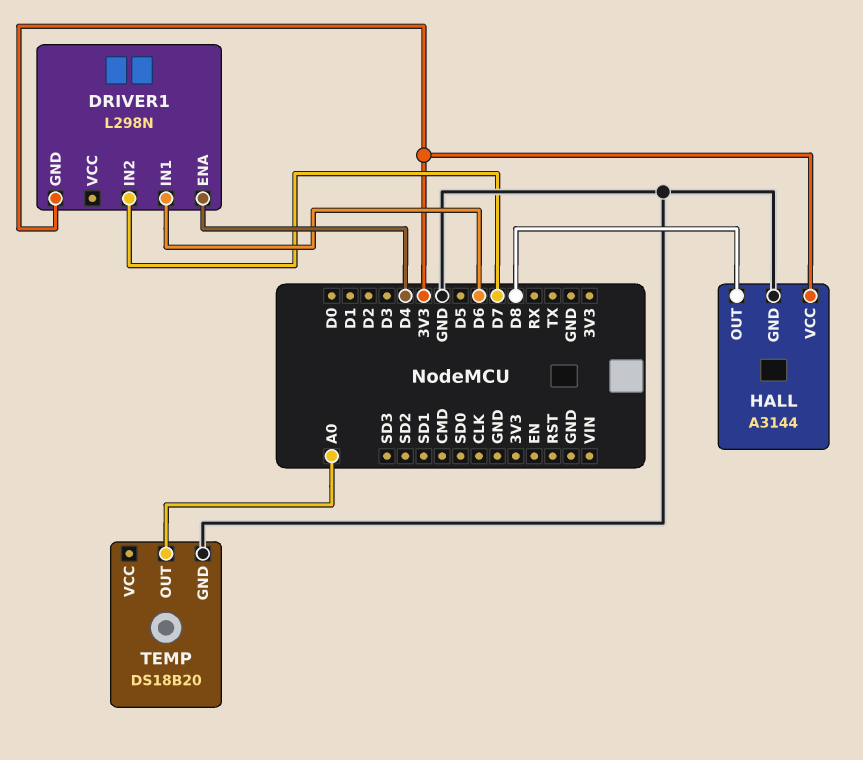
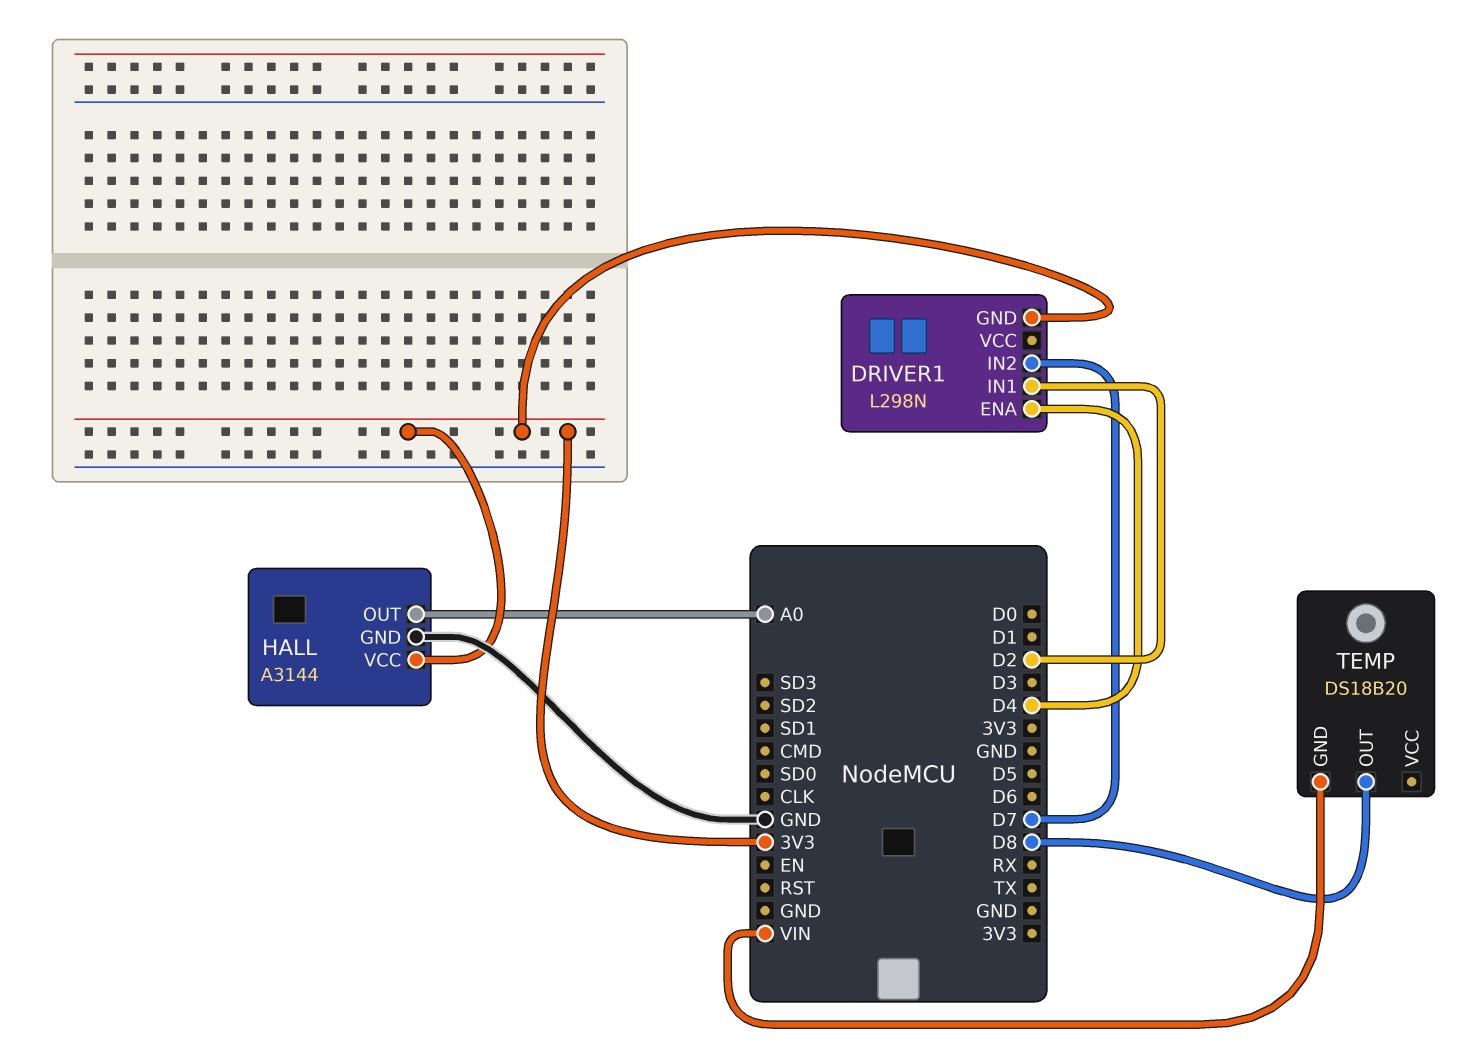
DRIVER1 pin IN1: D6 -> D2
HALL pin OUT: D8 -> A0
TEMP pin GND: GND -> VIN
TEMP pin OUT: A0 -> D8

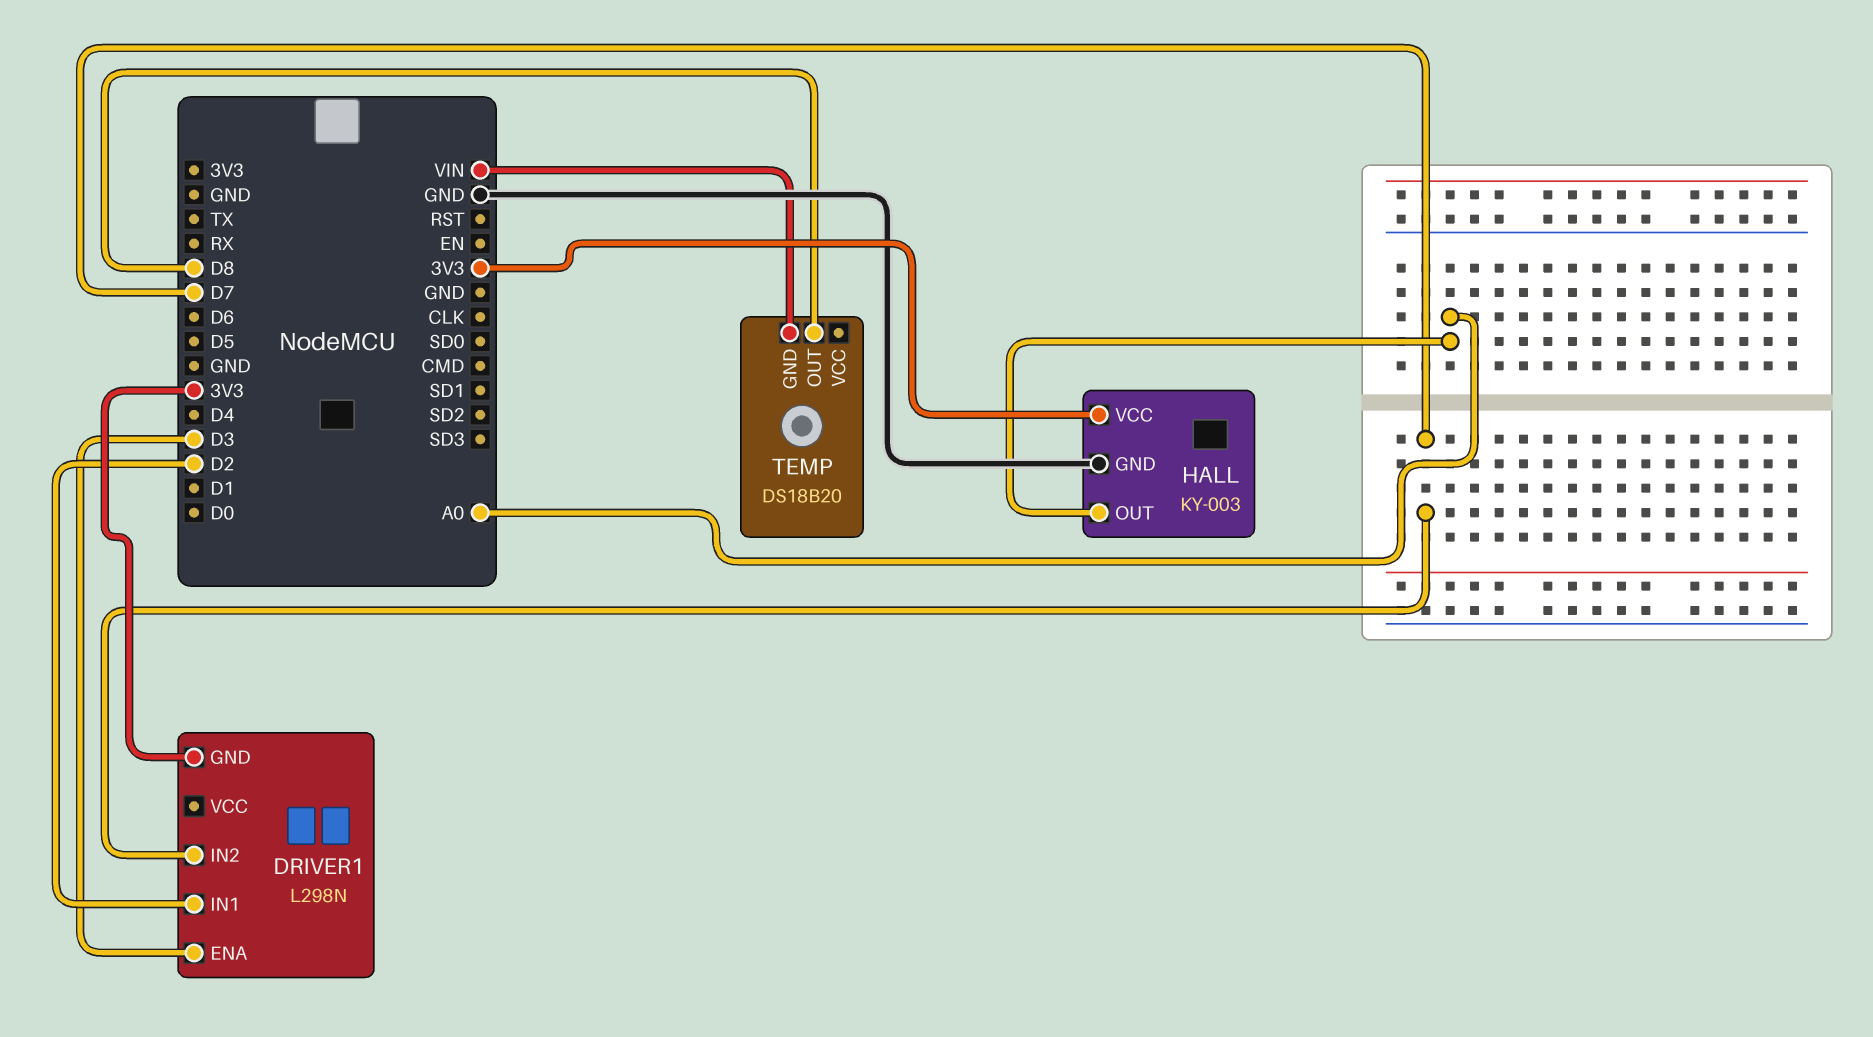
DRIVER1 pin ENA: D4 -> D3
HALL: A3144 -> KY-003

